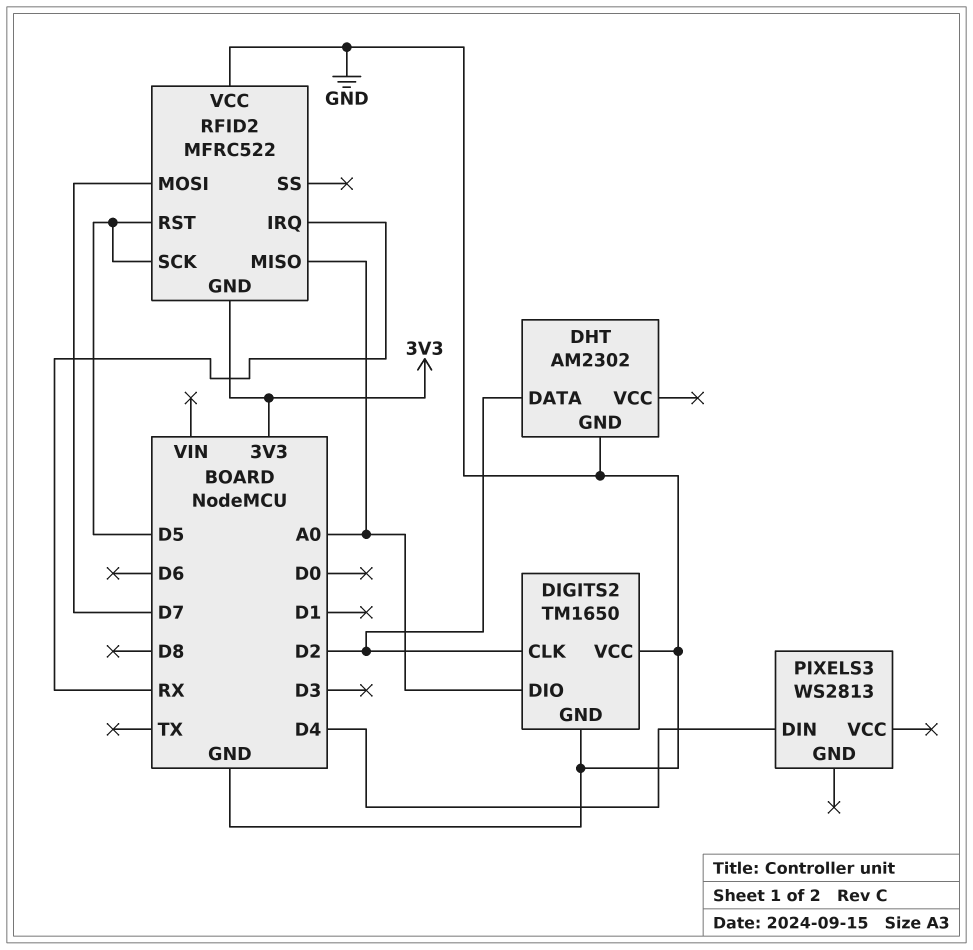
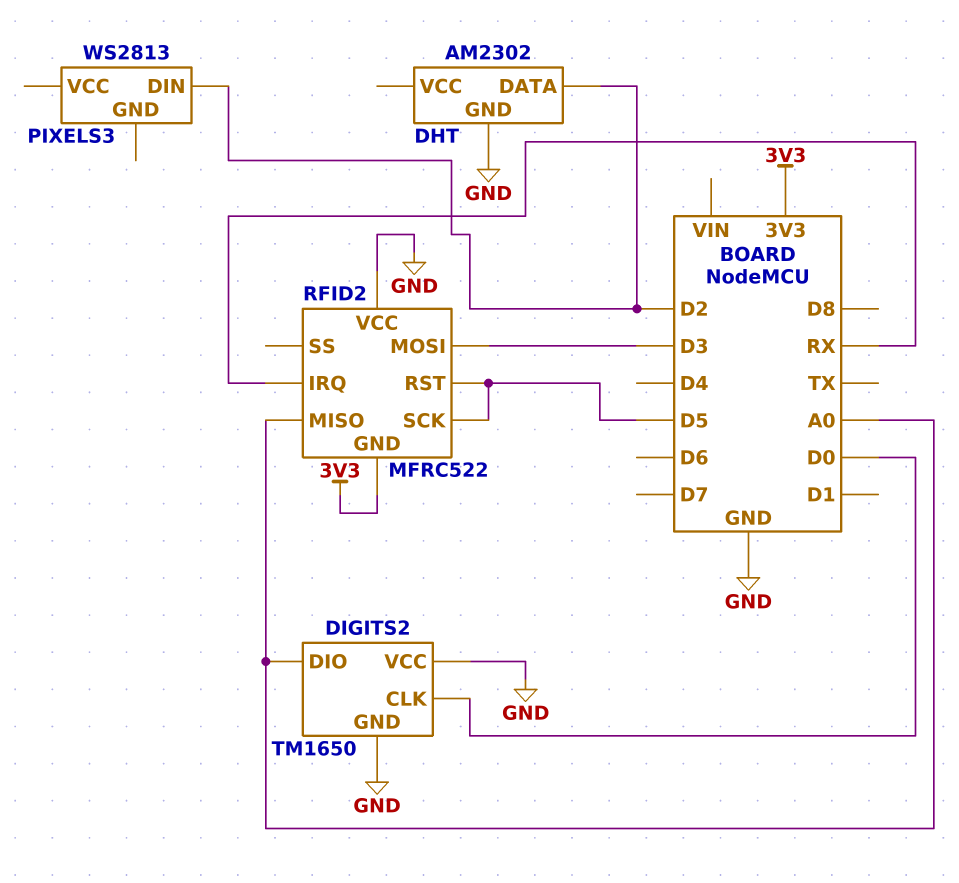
DIGITS2 pin CLK: D2 -> D0
PIXELS3 pin DIN: D4 -> D2
RFID2 pin MOSI: D7 -> D3

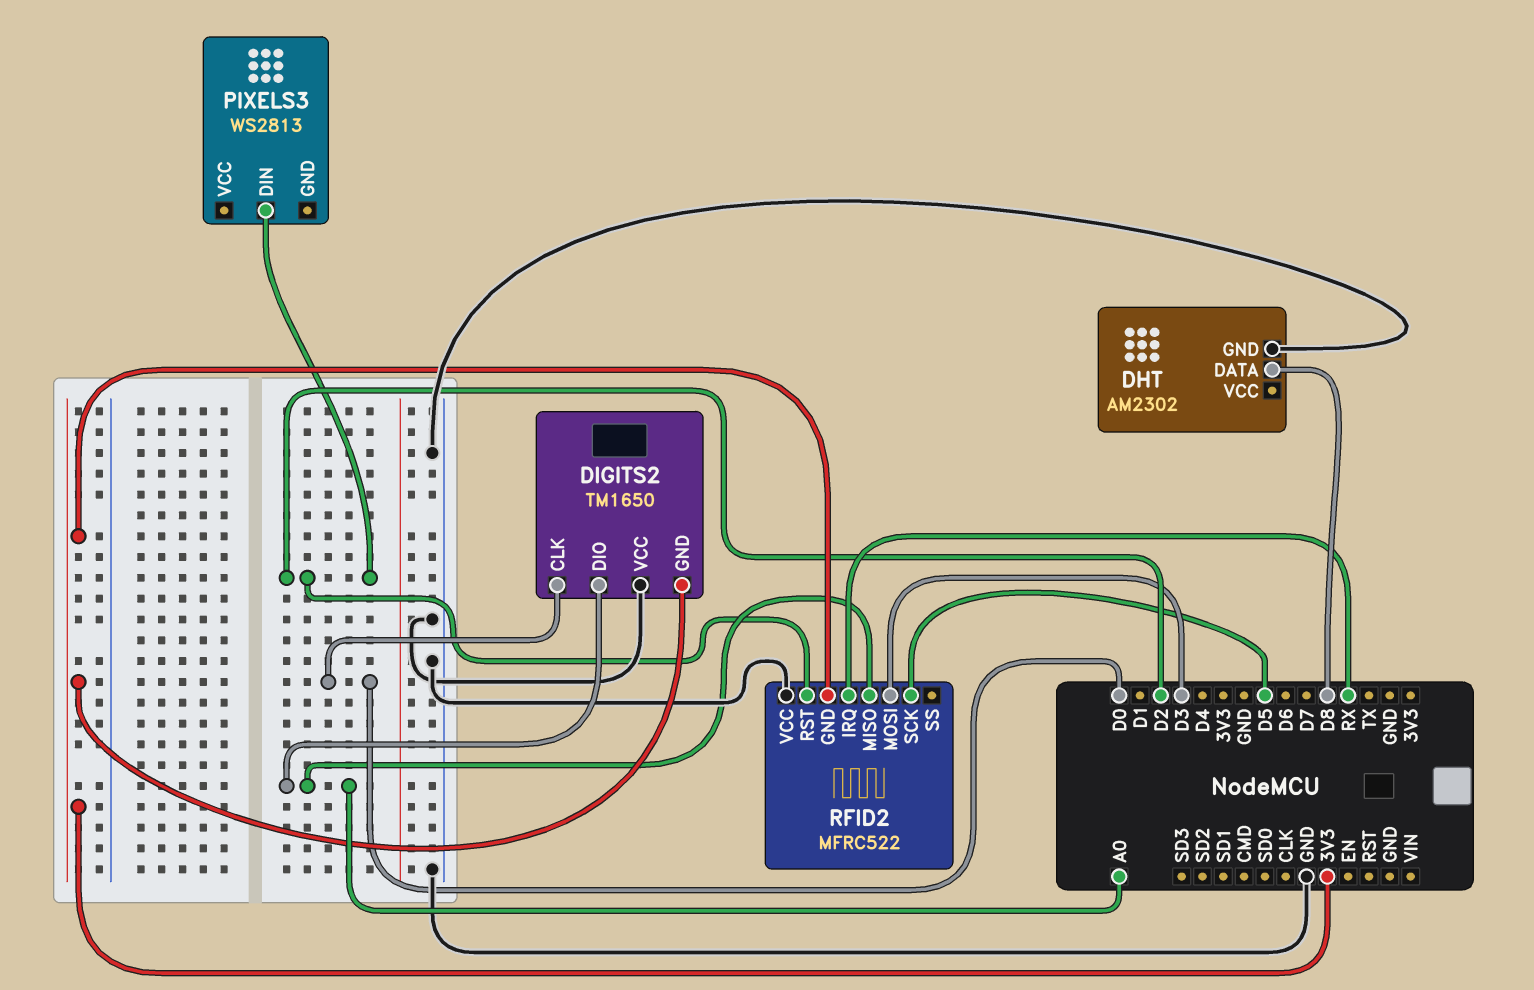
DHT pin DATA: D2 -> D8
DIGITS2 pin GND: GND -> 3V3
RFID2 pin RST: D5 -> D2

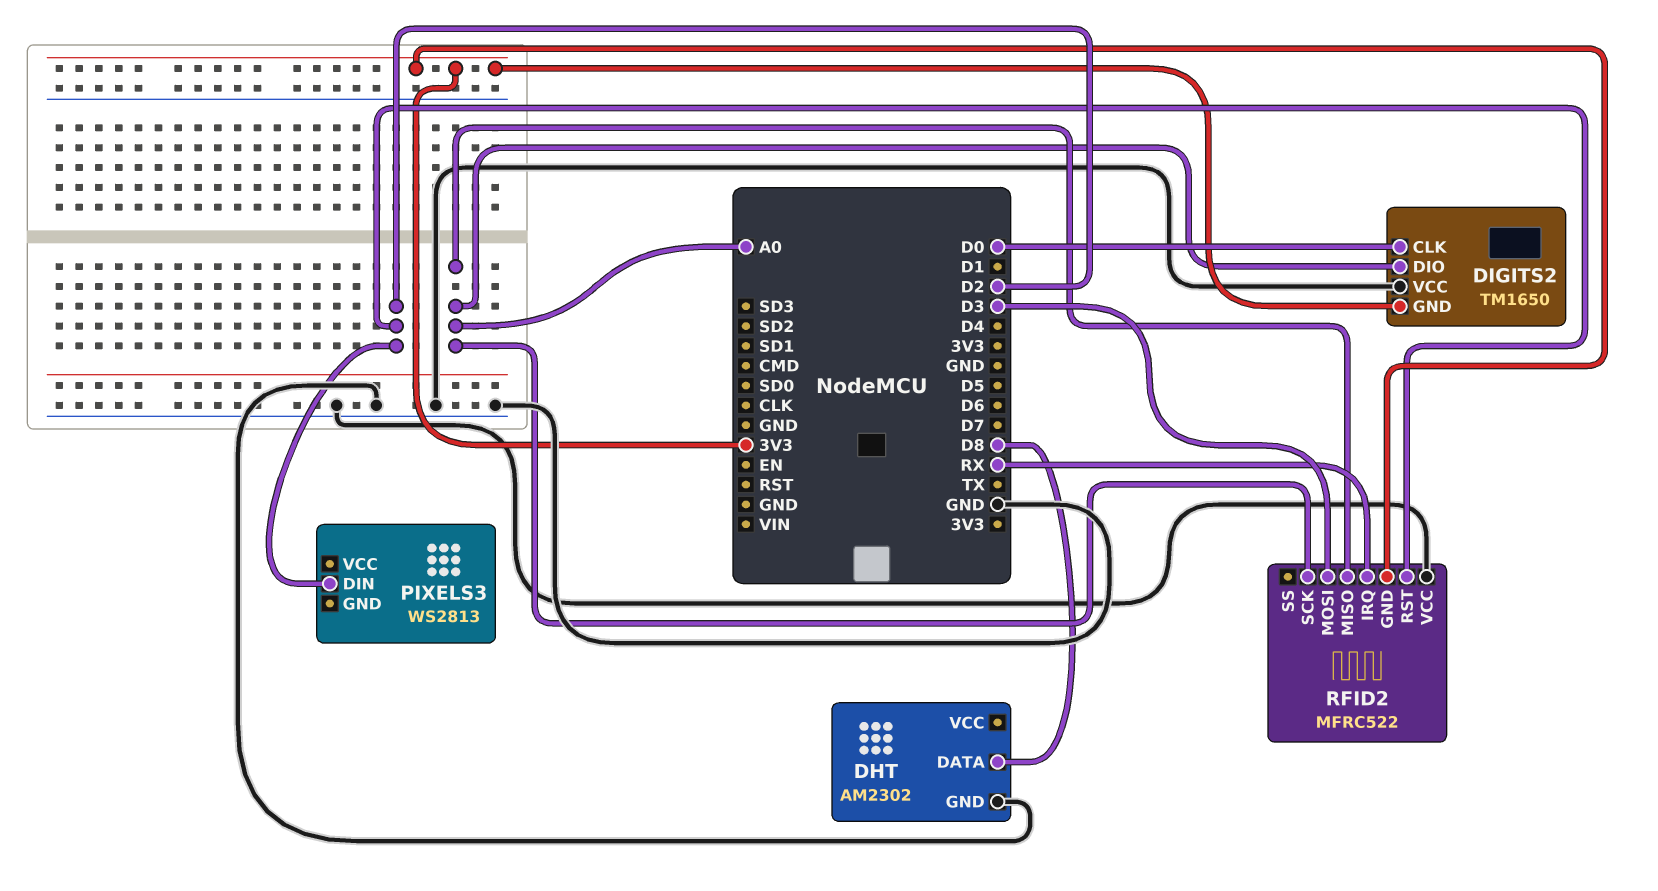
RFID2 pin SCK: D5 -> A0

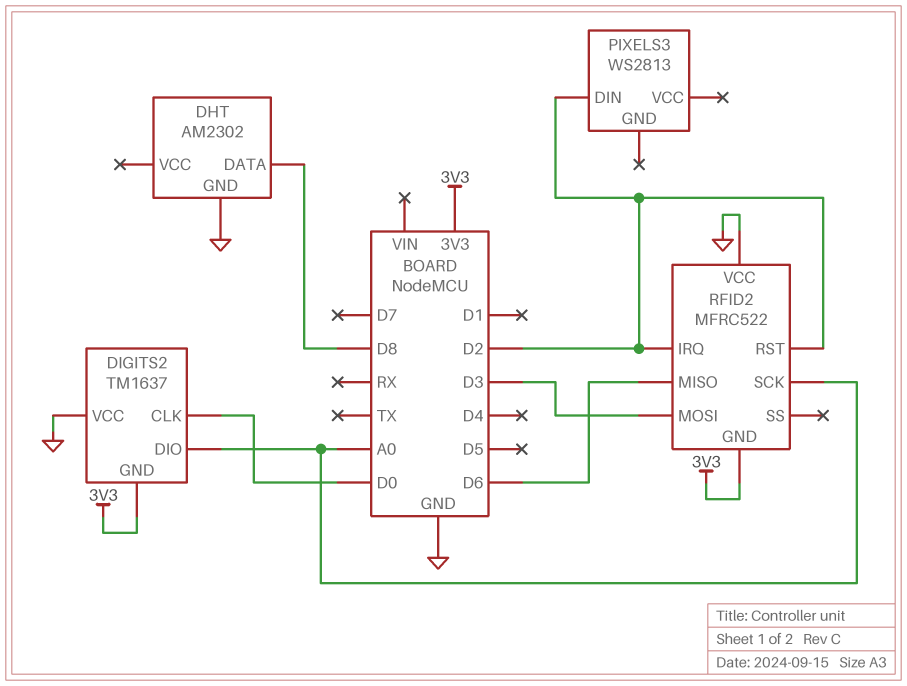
DIGITS2: TM1650 -> TM1637
RFID2 pin IRQ: RX -> D2
RFID2 pin MISO: A0 -> D6

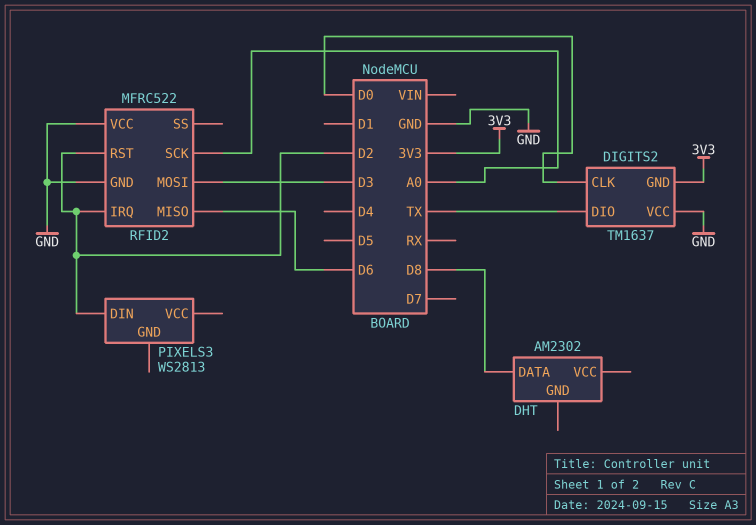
DHT pin GND: GND -> none
DIGITS2 pin DIO: A0 -> TX
RFID2 pin GND: 3V3 -> GND

